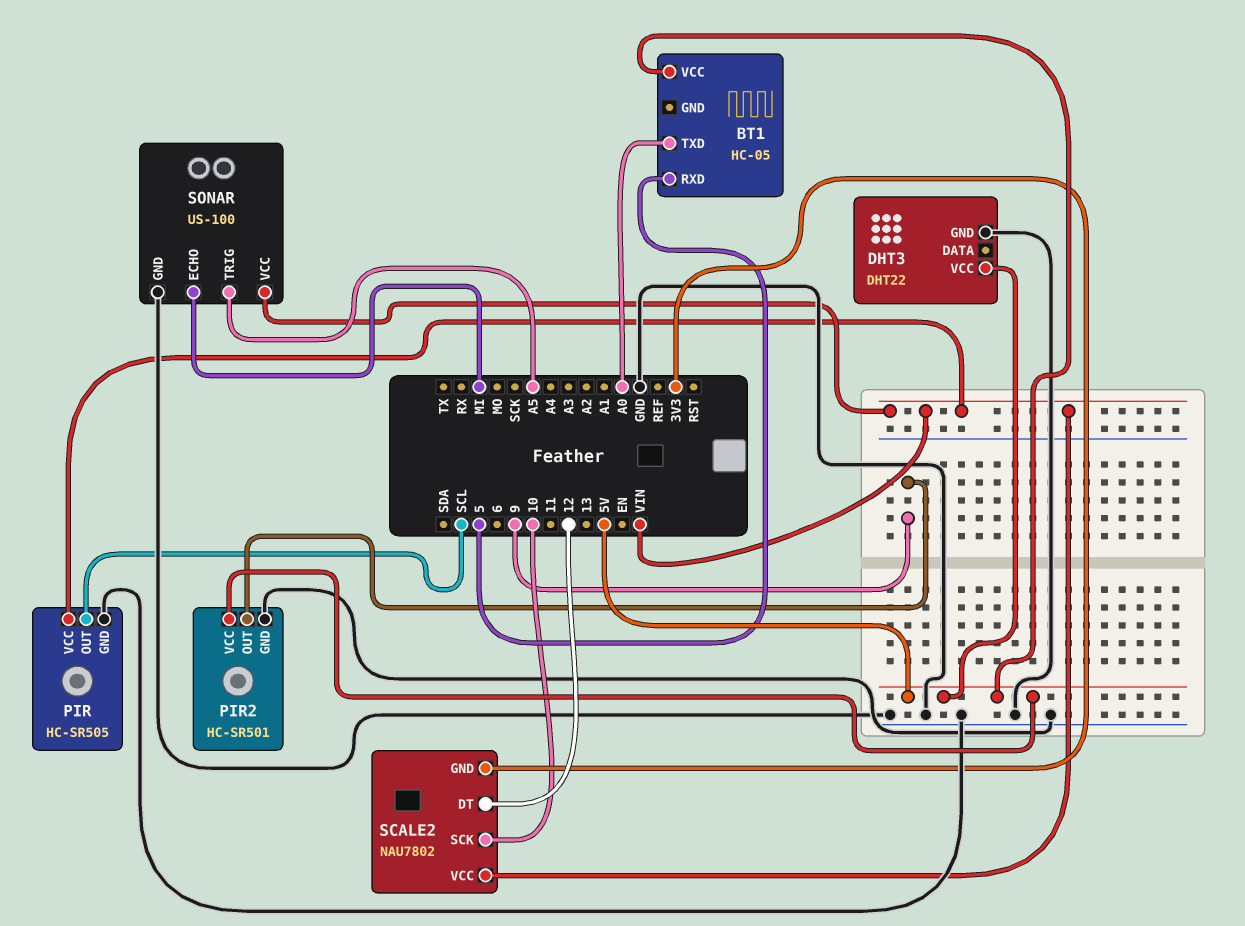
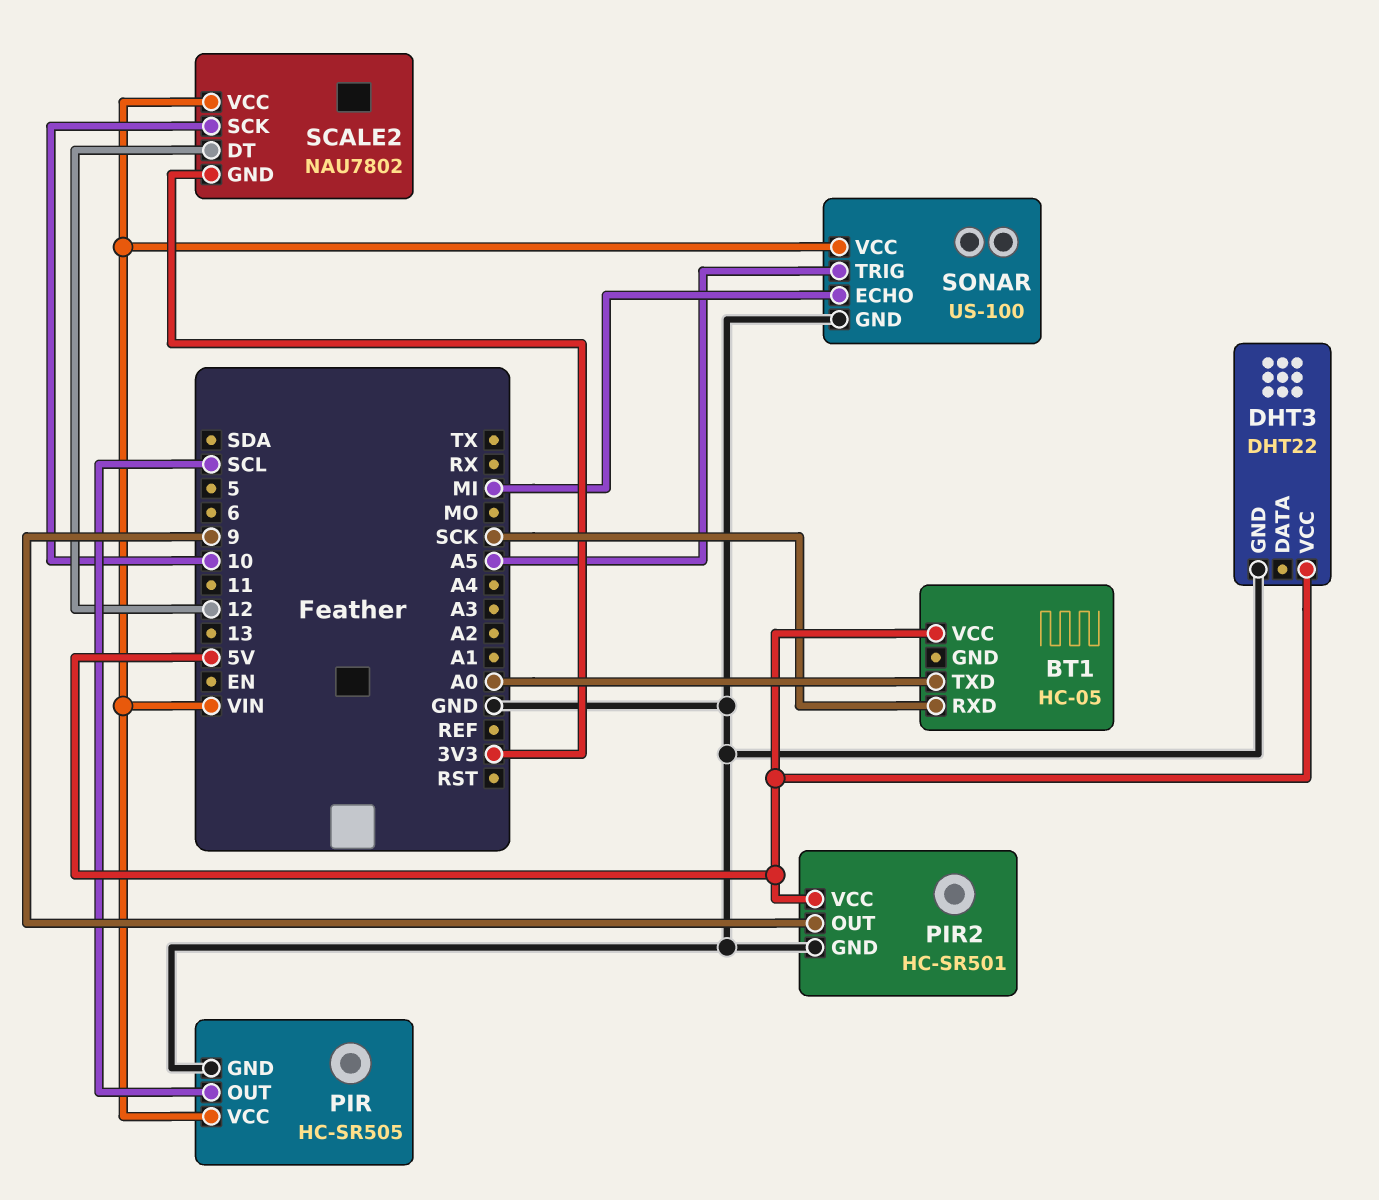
BT1 pin RXD: 5 -> SCK

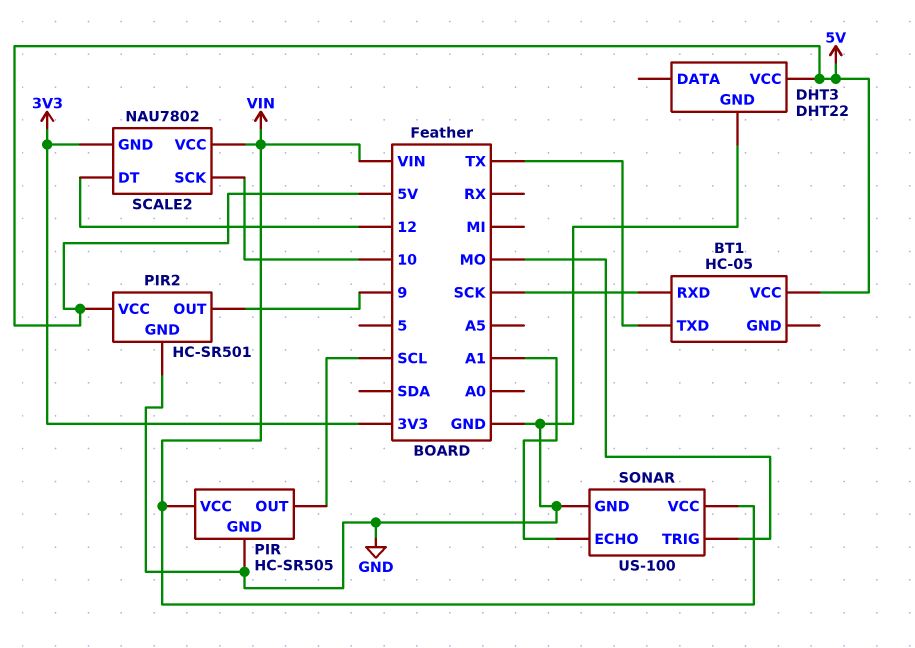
BT1 pin TXD: A0 -> TX
SONAR pin ECHO: MI -> A1
SONAR pin TRIG: A5 -> MO

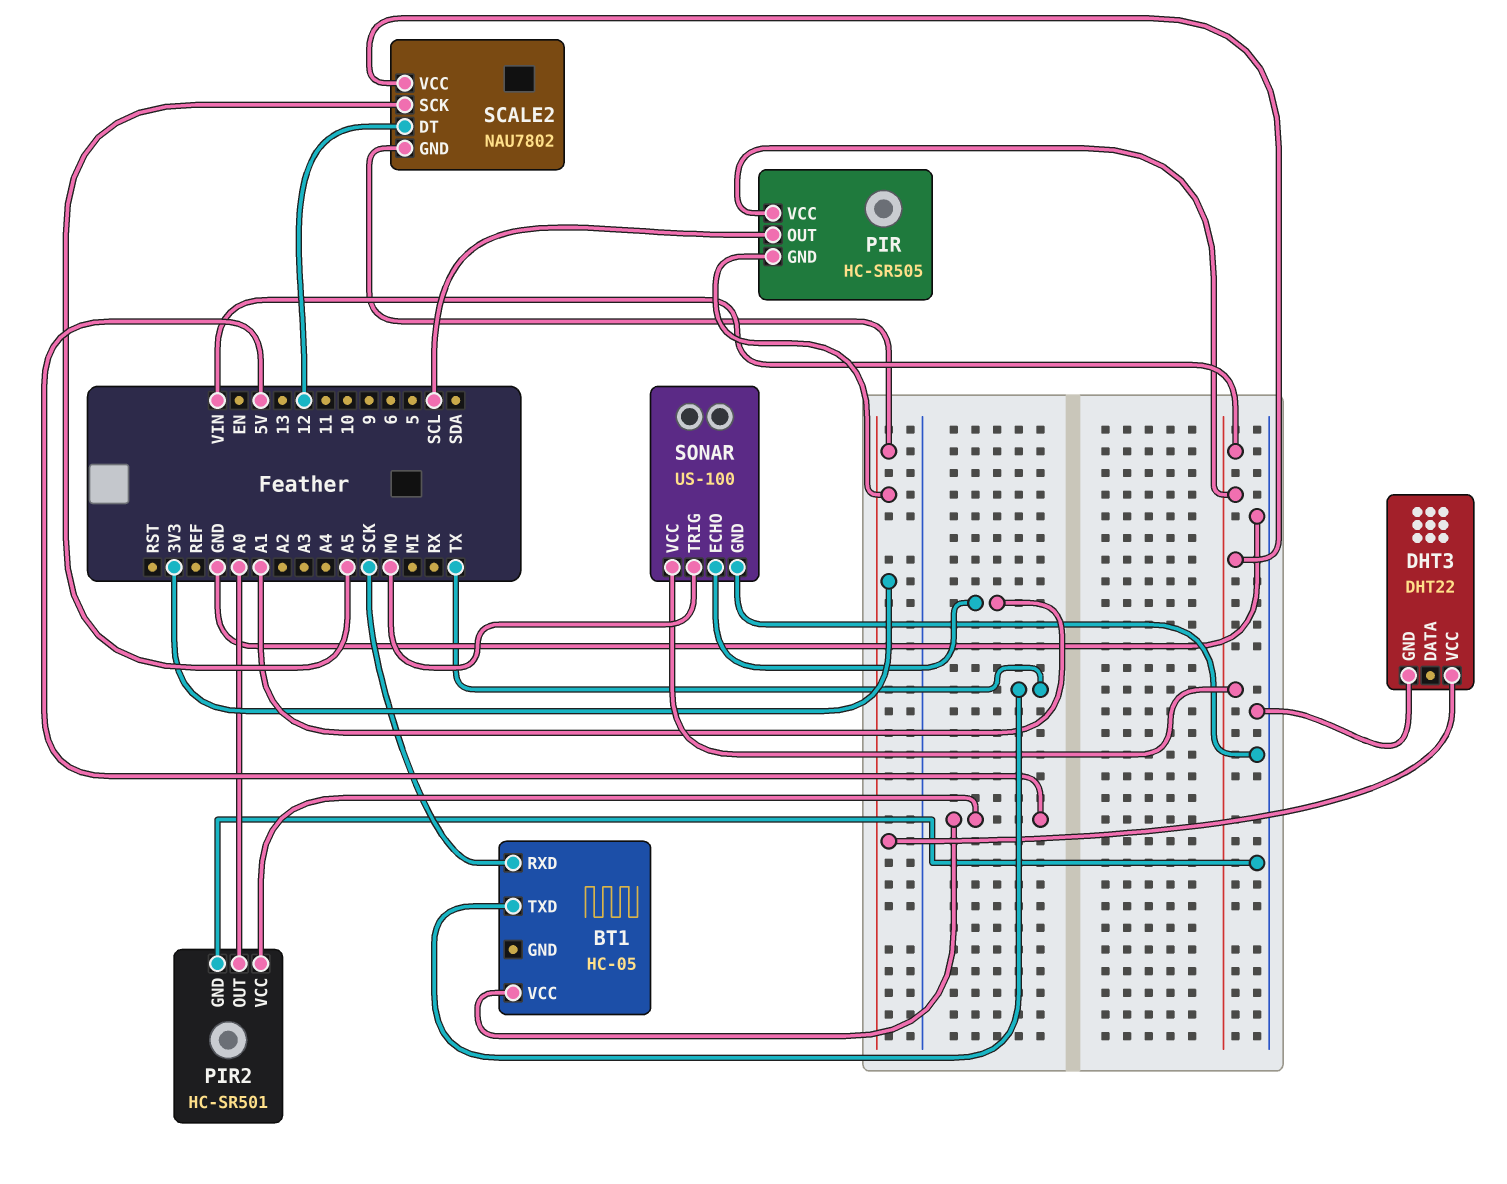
DHT3 pin VCC: 5V -> 3V3
PIR pin GND: GND -> 3V3
PIR2 pin OUT: 9 -> A0
SCALE2 pin SCK: 10 -> A5

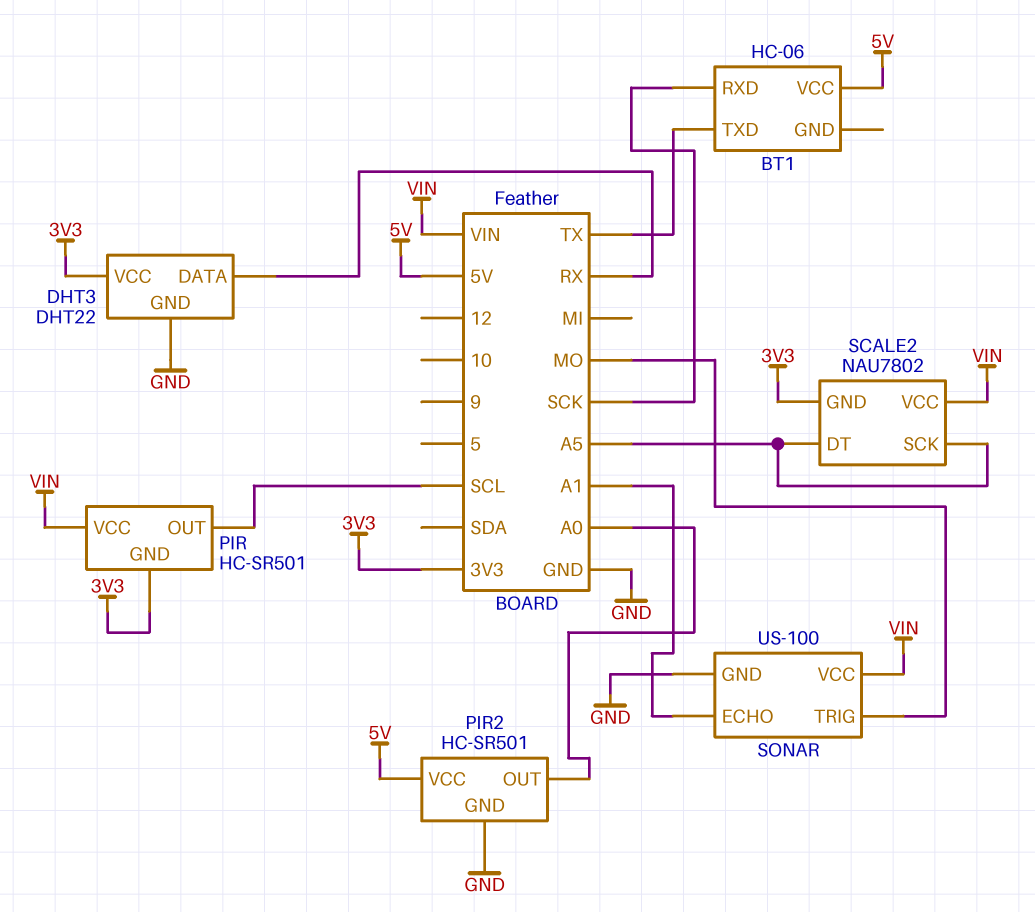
BT1: HC-05 -> HC-06
DHT3 pin DATA: none -> RX
PIR: HC-SR505 -> HC-SR501
SCALE2 pin DT: 12 -> A5

